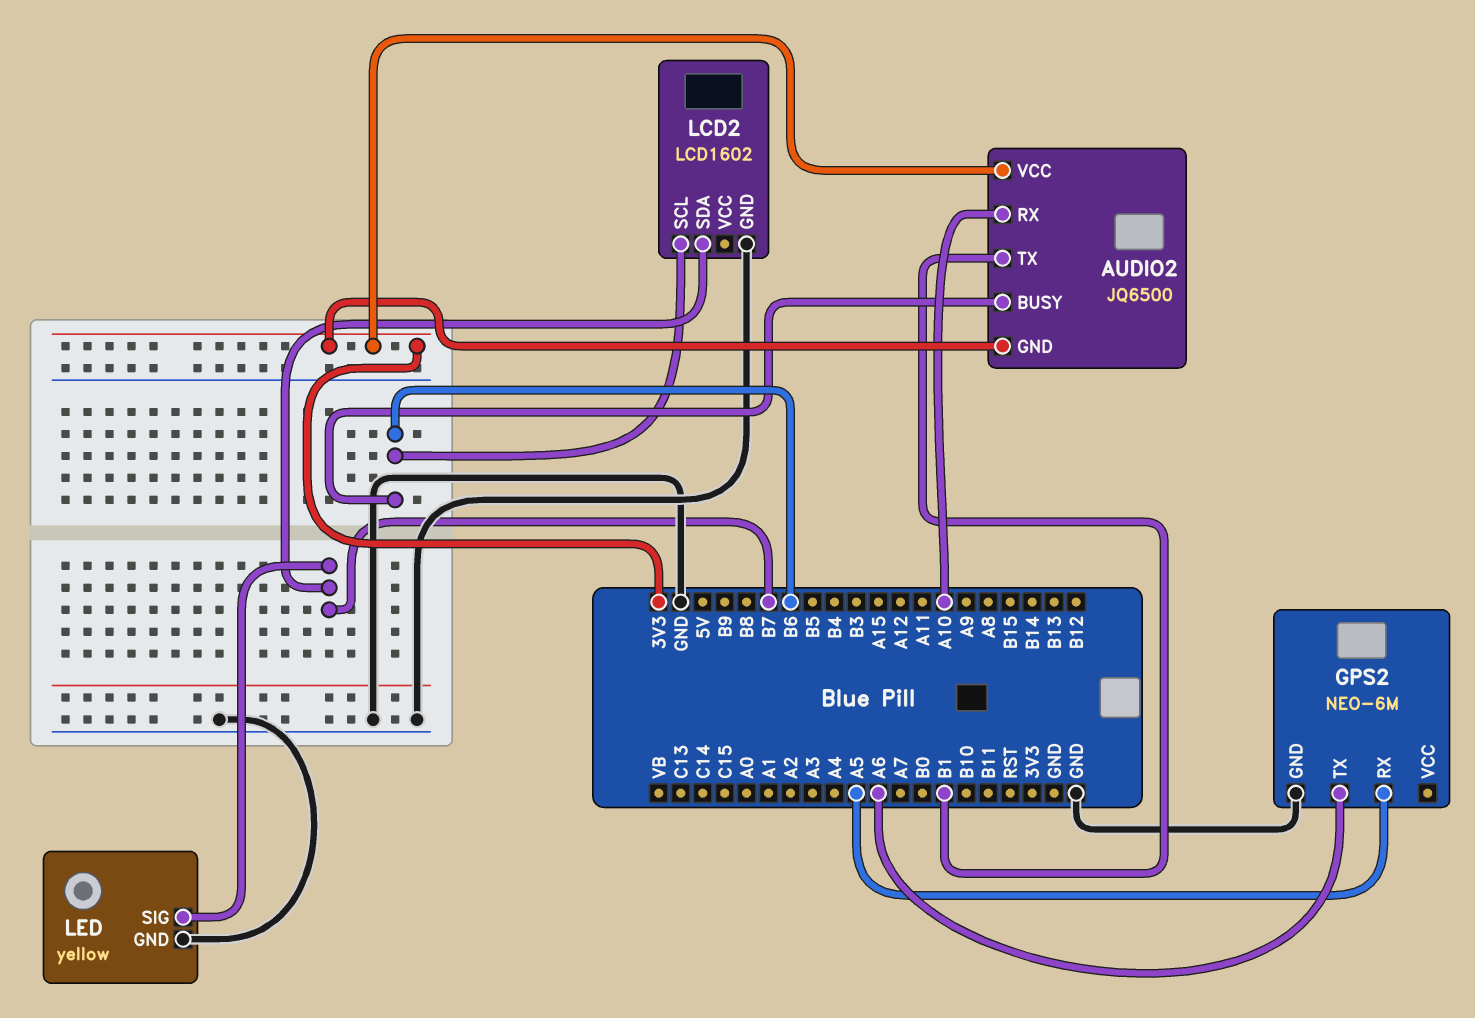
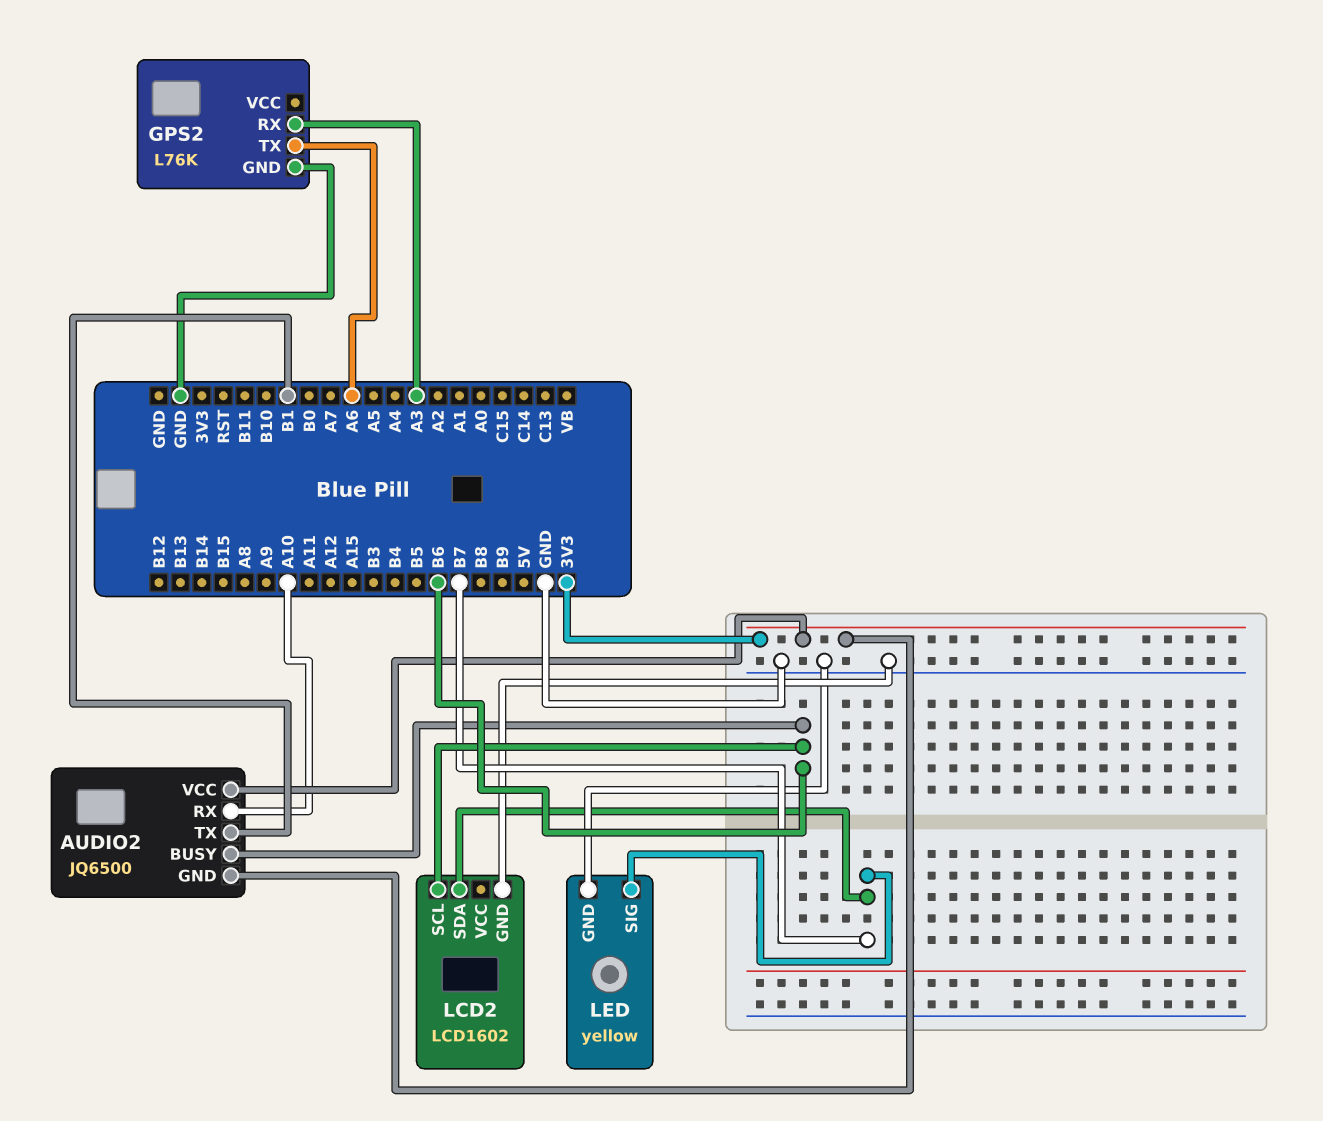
GPS2: NEO-6M -> L76K
GPS2 pin RX: A5 -> A3

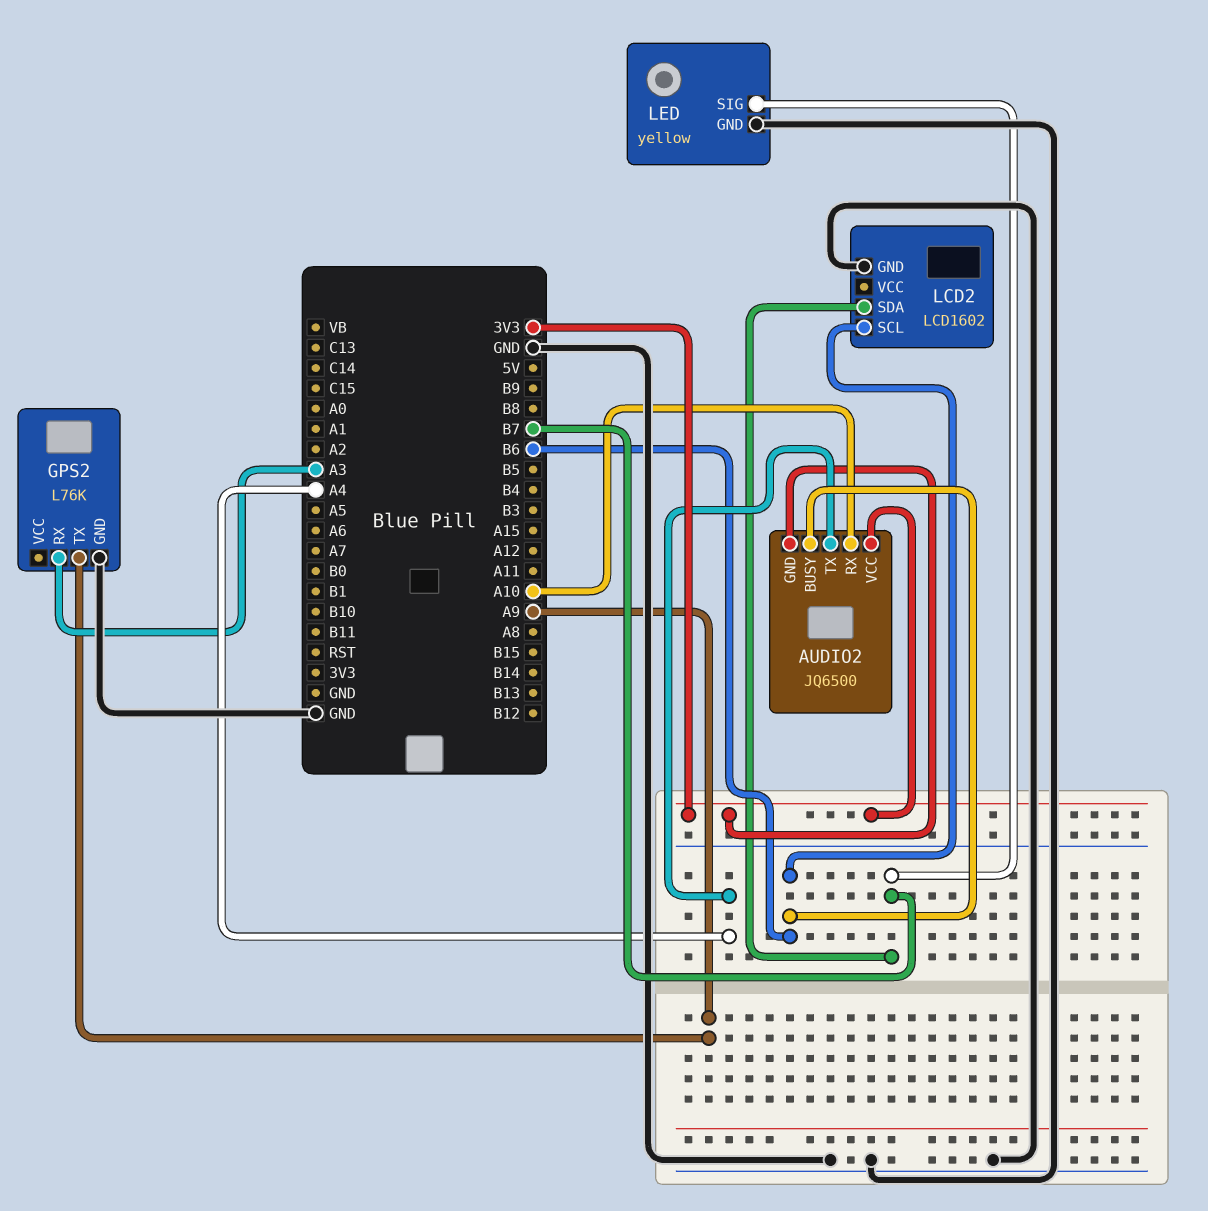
AUDIO2 pin TX: B1 -> A4
GPS2 pin TX: A6 -> A9

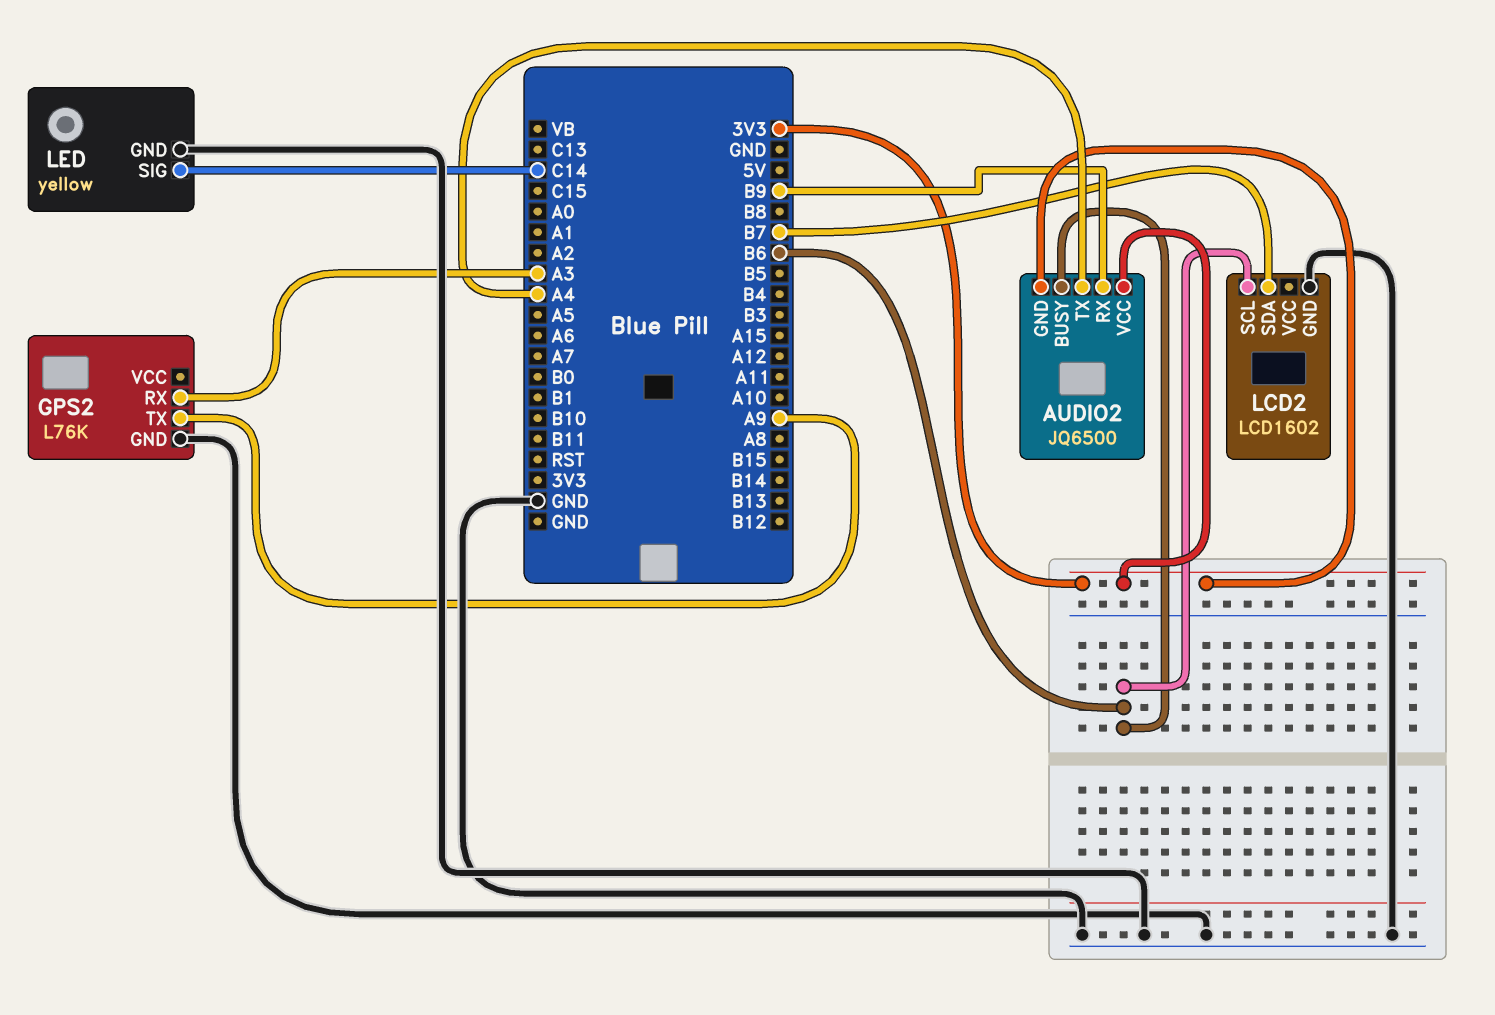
AUDIO2 pin RX: A10 -> B9
LED pin SIG: B7 -> C14

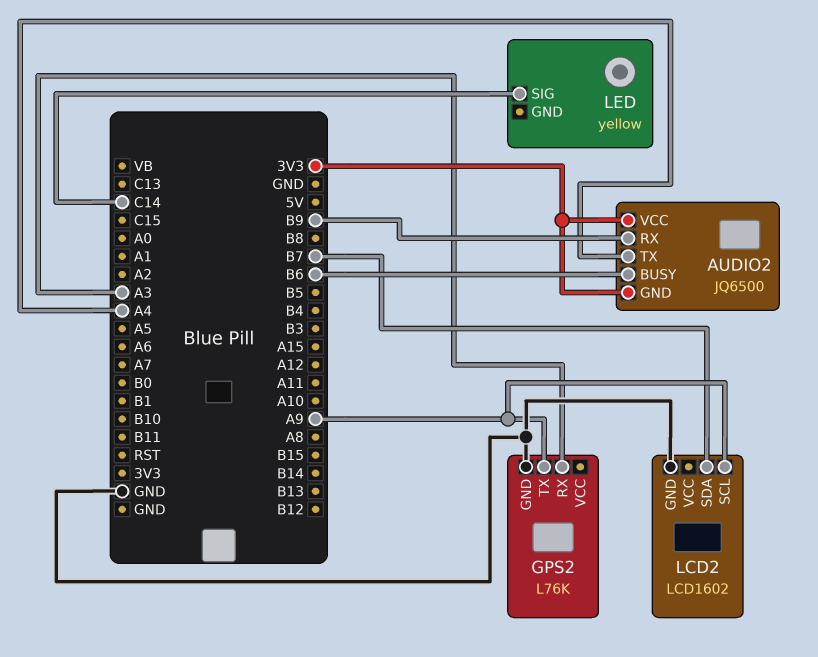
LCD2 pin SCL: B6 -> A9
LED pin GND: GND -> none

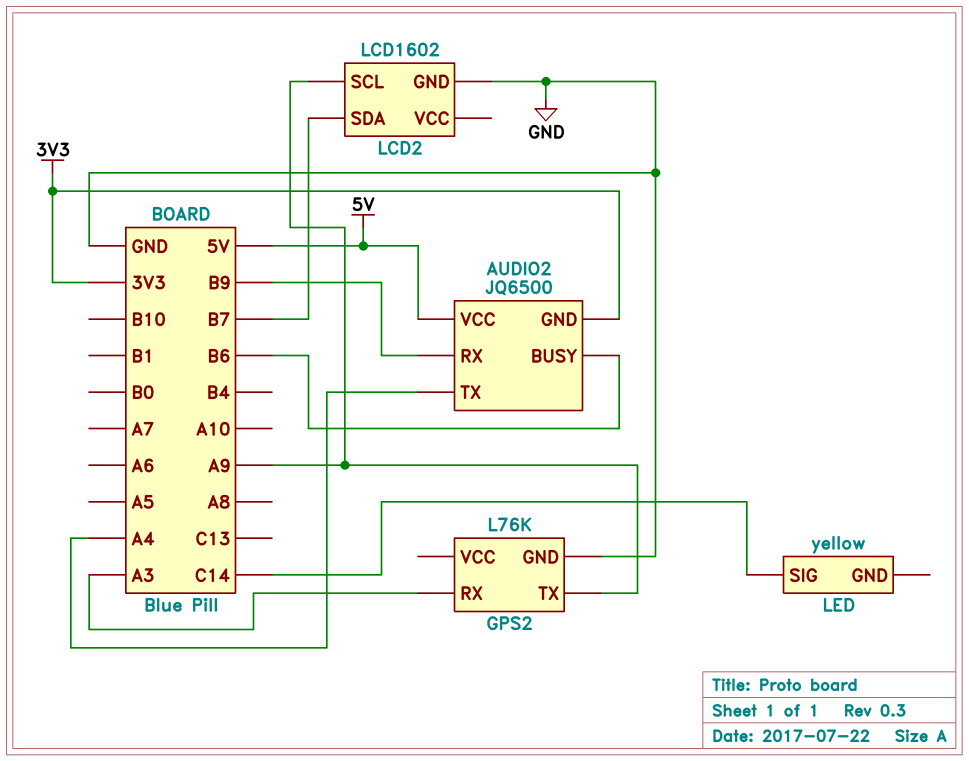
AUDIO2 pin VCC: 3V3 -> 5V

